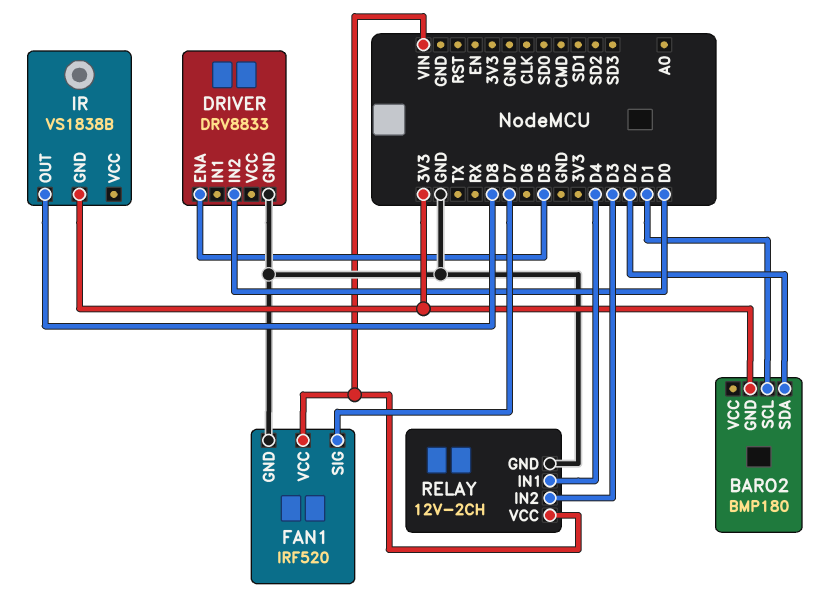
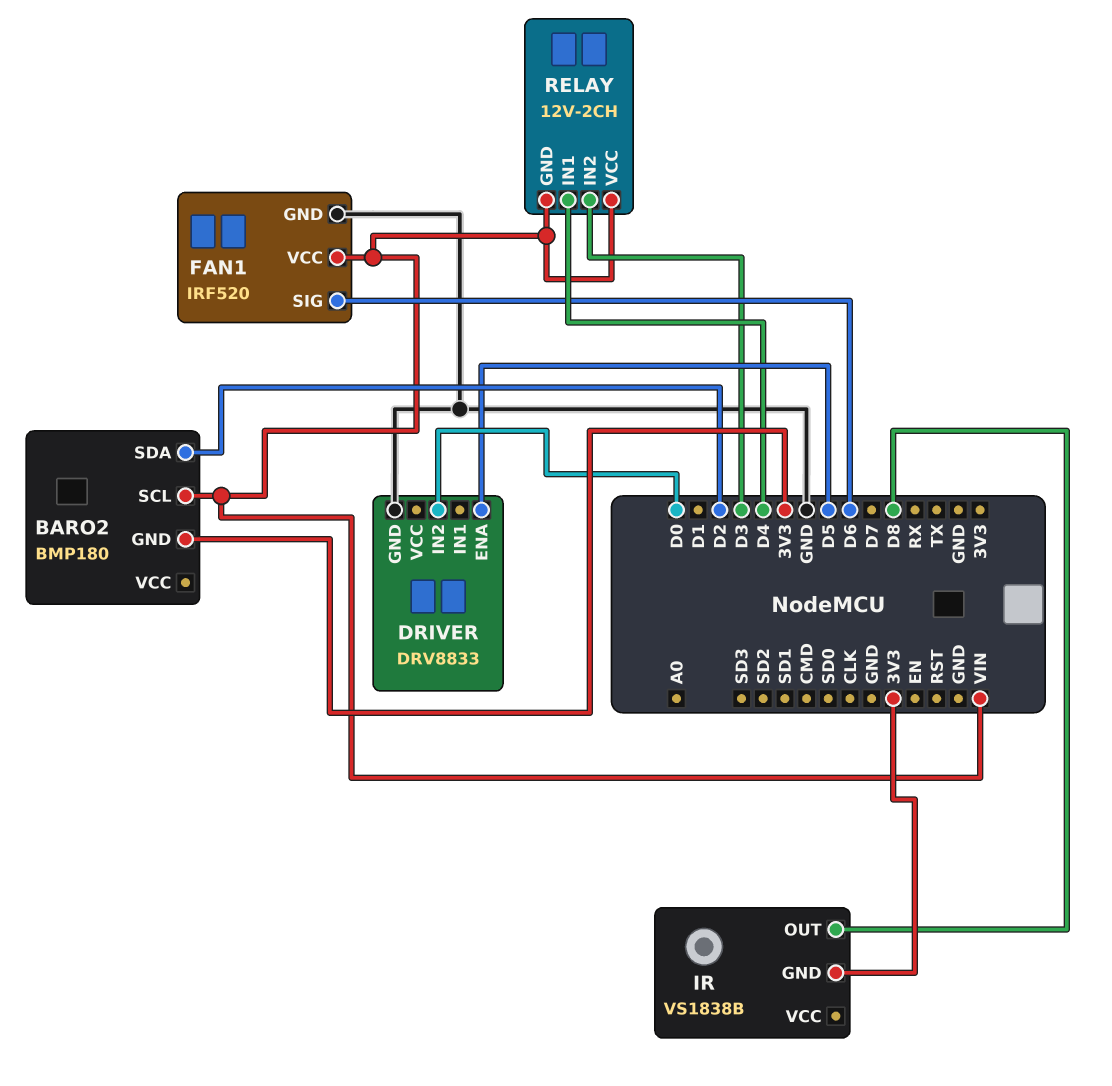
BARO2 pin SCL: D1 -> VIN
FAN1 pin SIG: D7 -> D6
RELAY pin GND: GND -> VIN

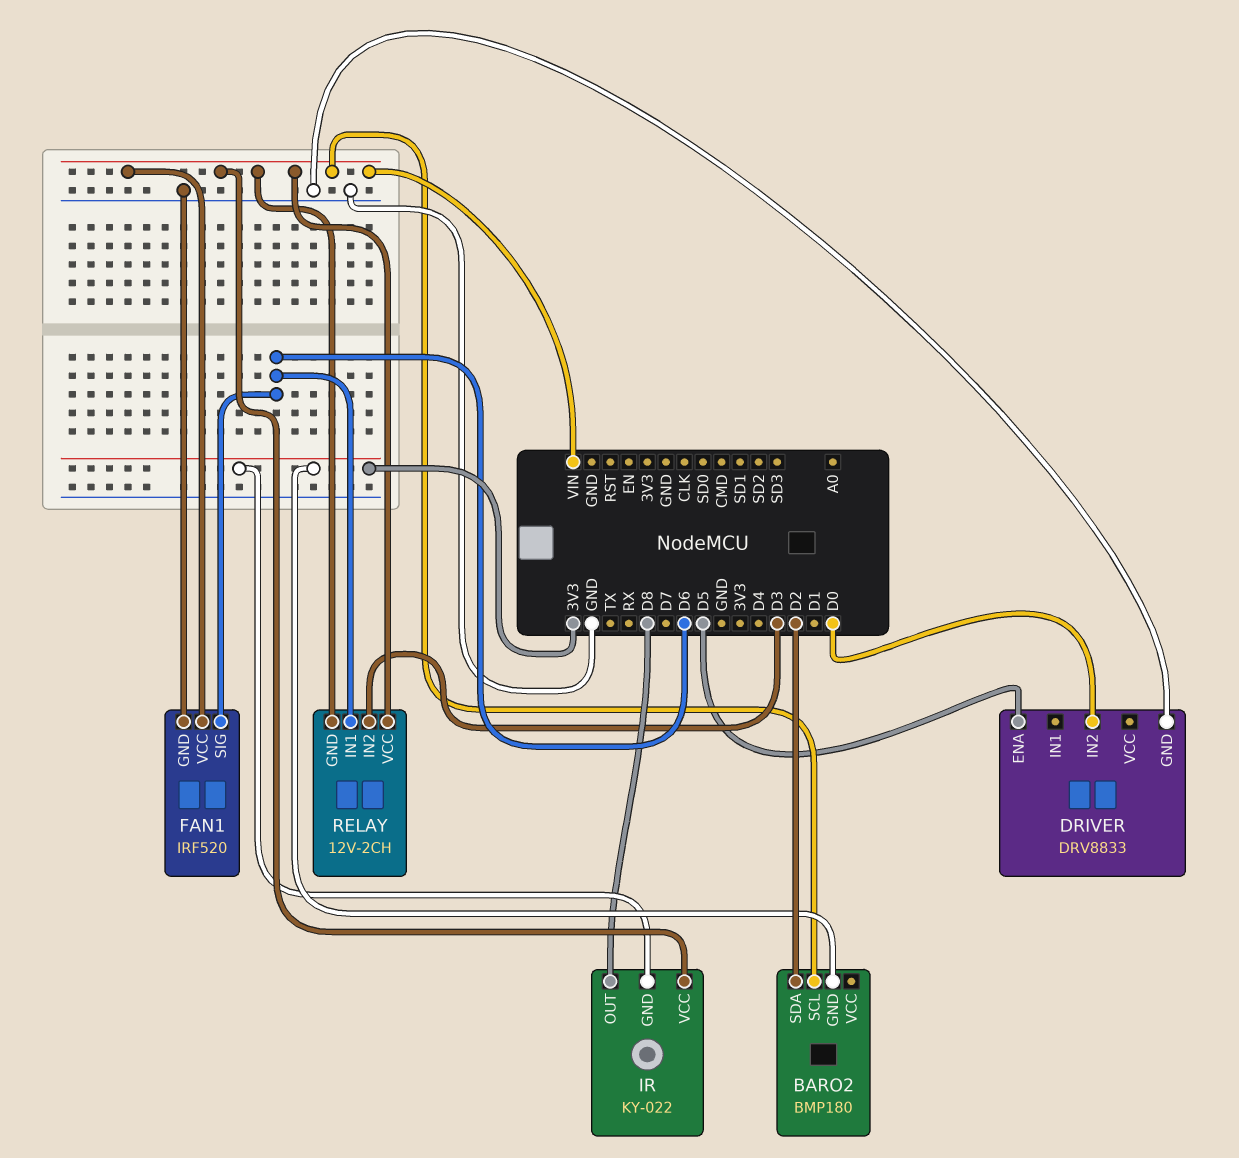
IR: VS1838B -> KY-022
IR pin VCC: none -> VIN
RELAY pin IN1: D4 -> D6

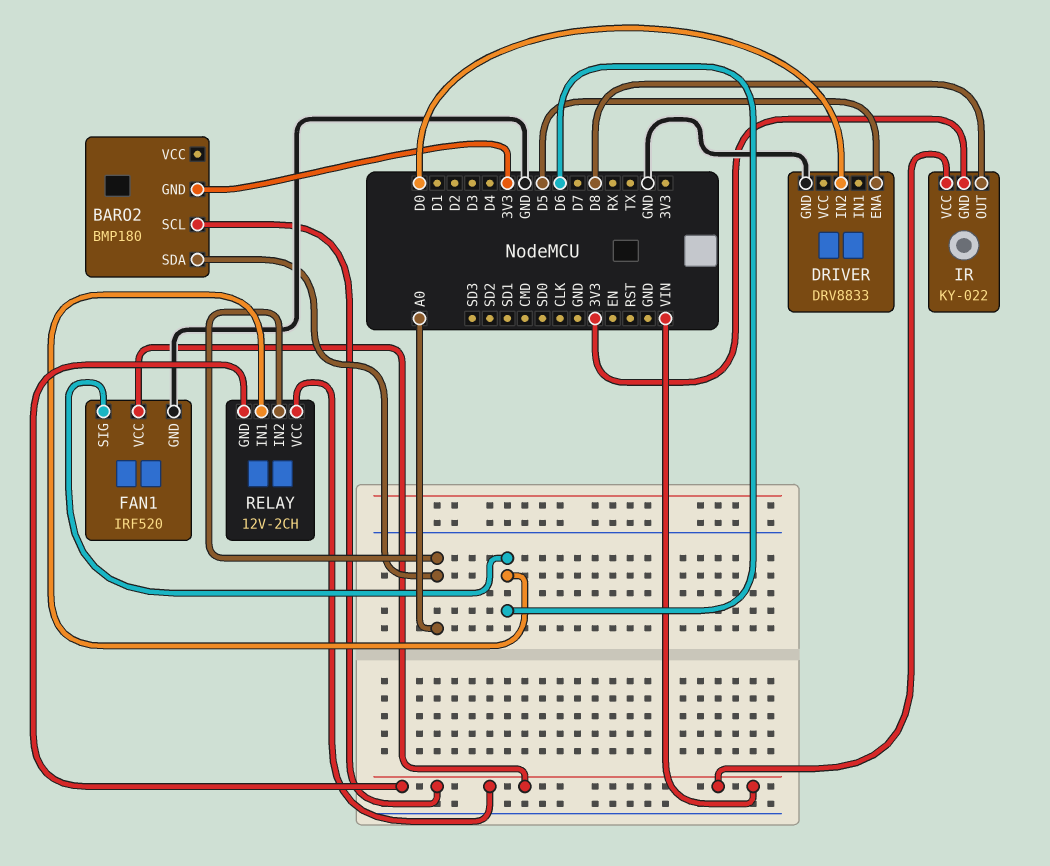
BARO2 pin SDA: D2 -> A0
RELAY pin IN2: D3 -> A0

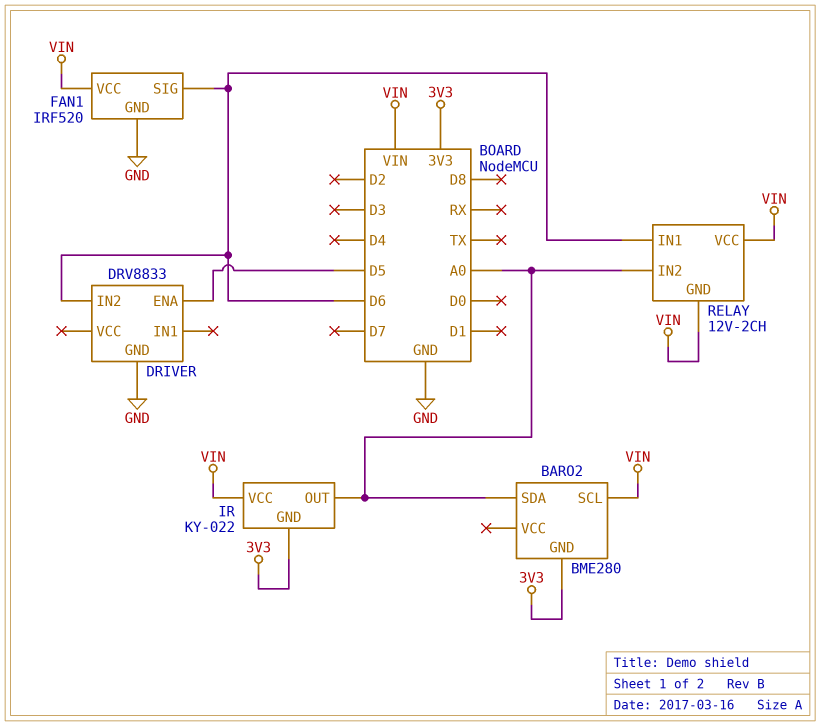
BARO2: BMP180 -> BME280
DRIVER pin IN2: D0 -> D6
IR pin OUT: D8 -> A0

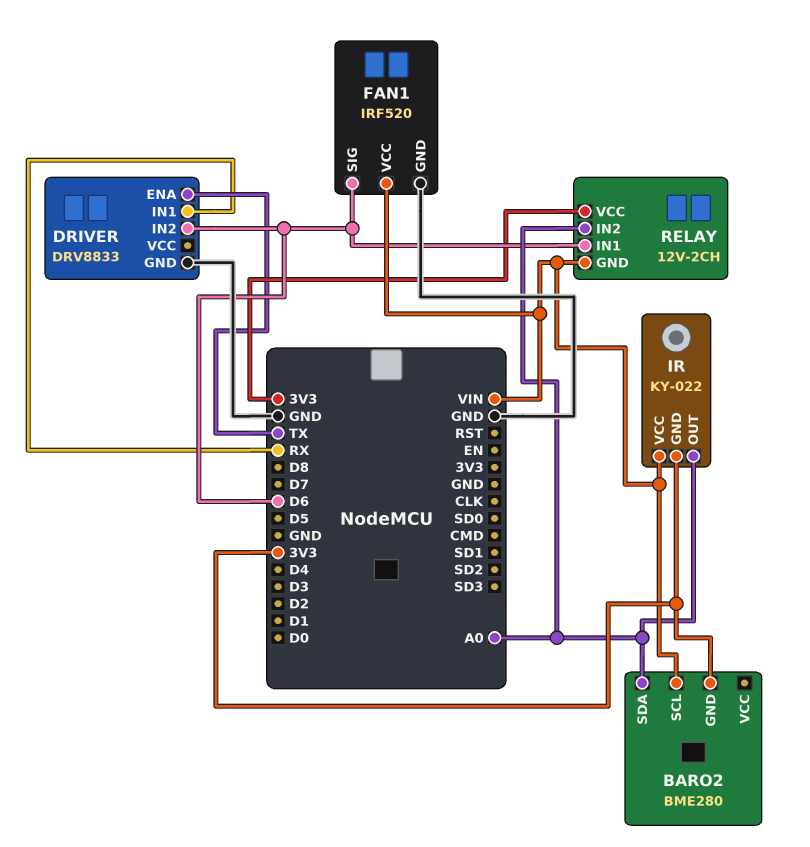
DRIVER pin ENA: D5 -> TX
DRIVER pin IN1: none -> RX
RELAY pin VCC: VIN -> 3V3

